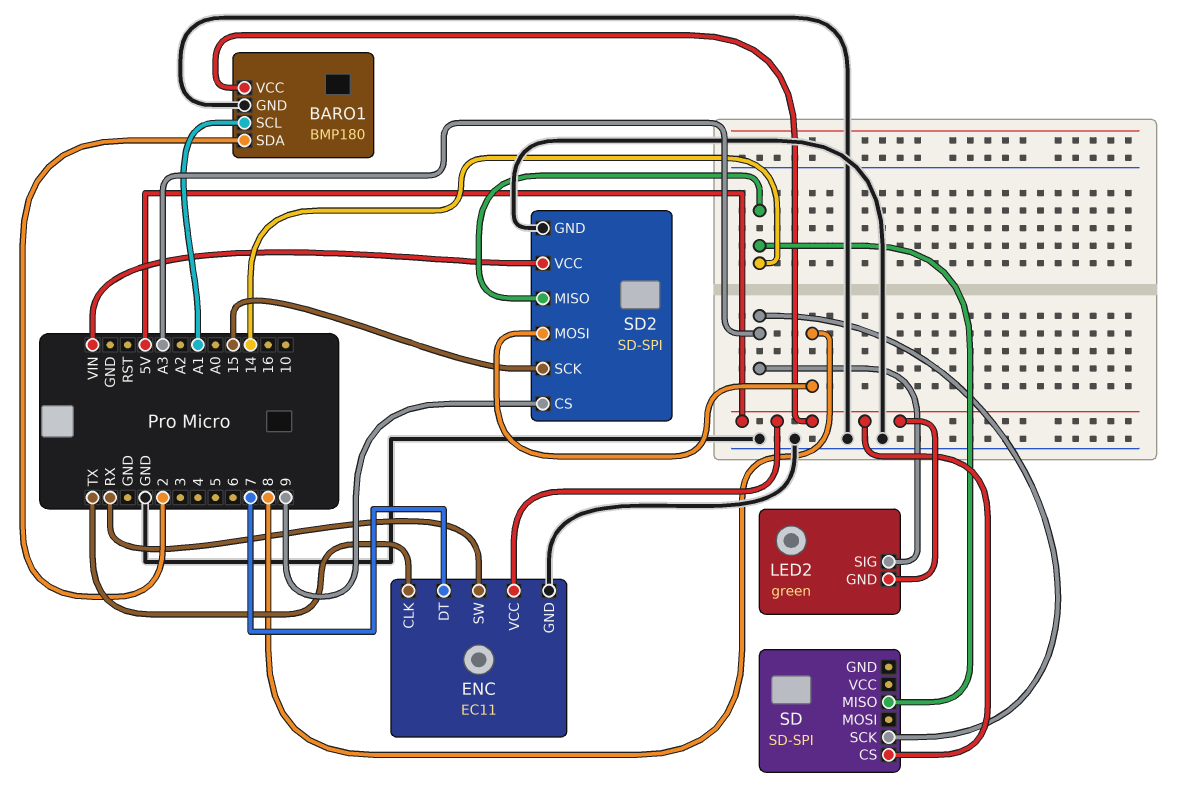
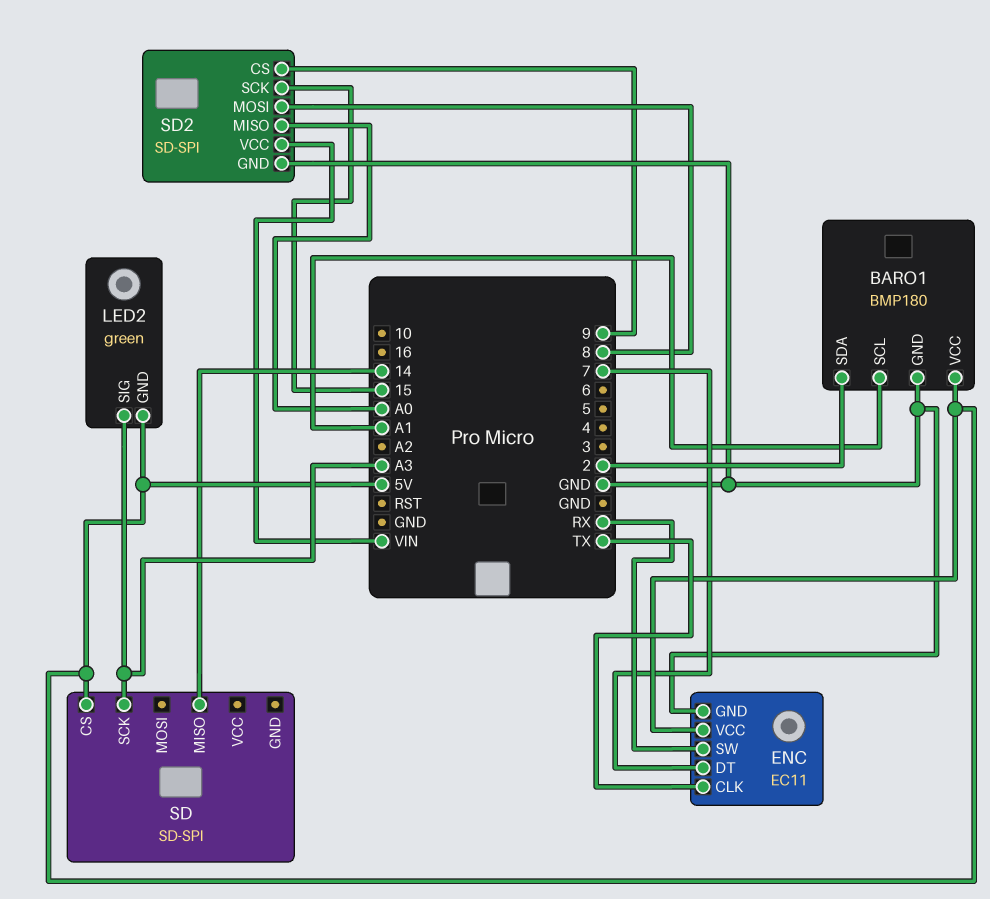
SD2 pin MISO: 14 -> A0

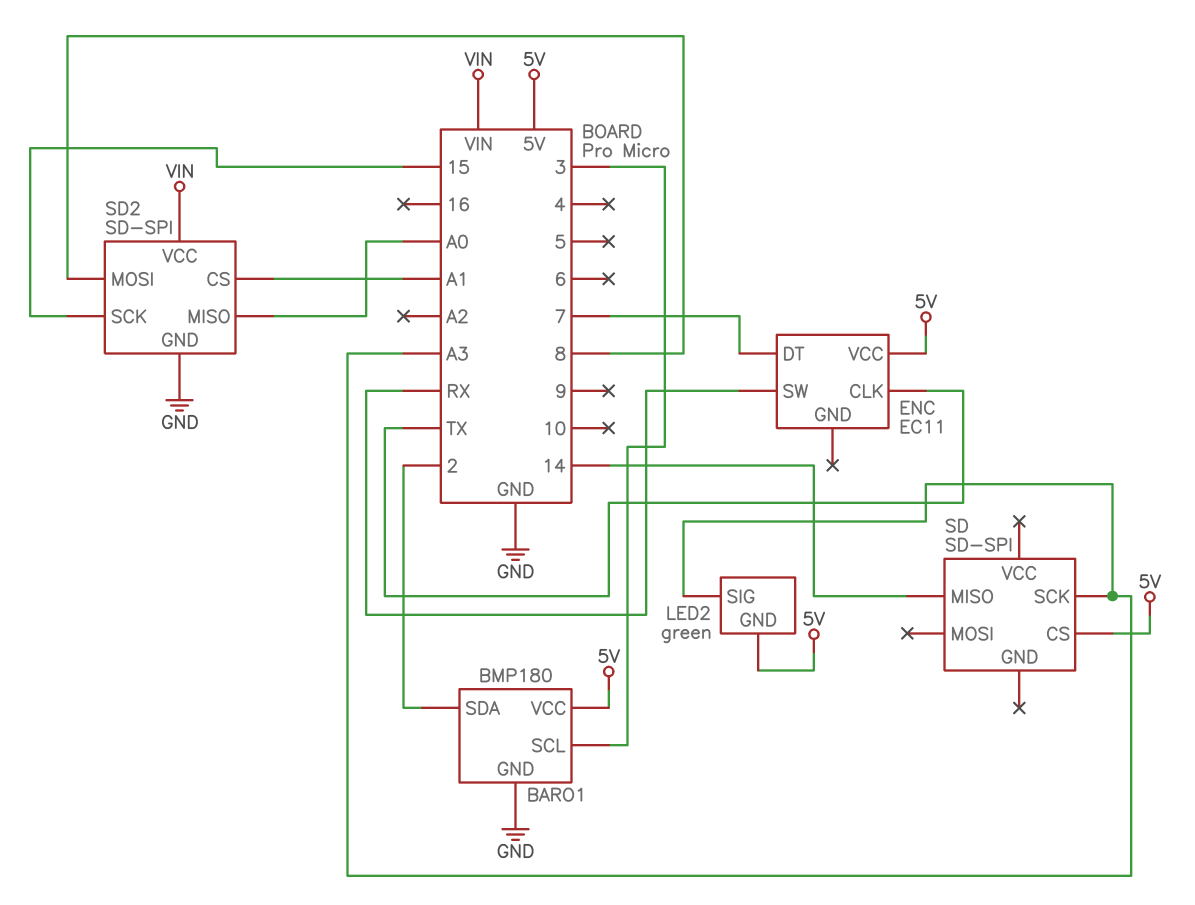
BARO1 pin SCL: A1 -> 3
ENC pin GND: GND -> none
SD2 pin CS: 9 -> A1

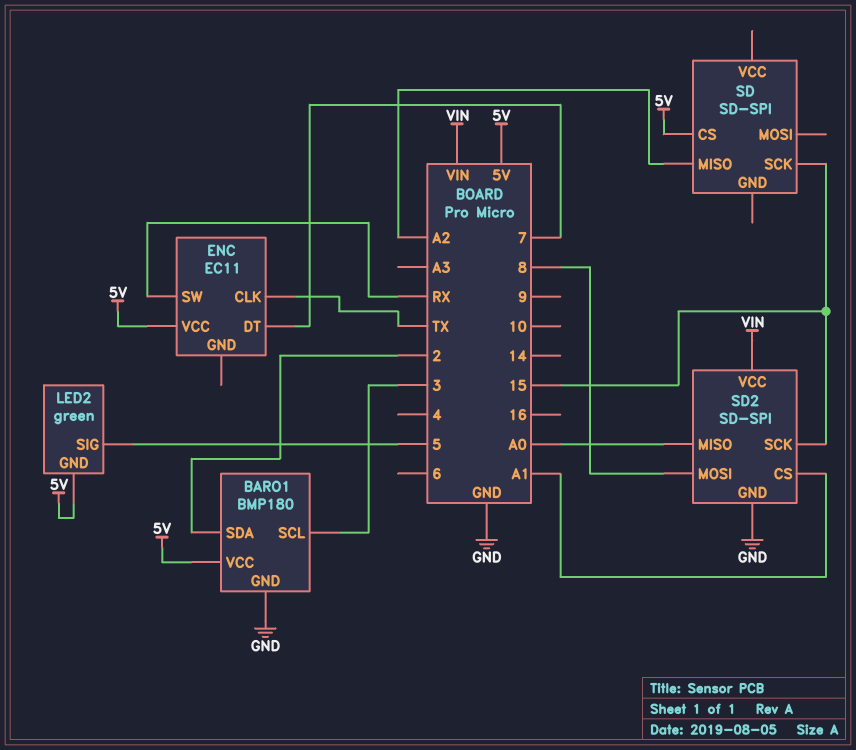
LED2 pin SIG: A3 -> 5
SD pin MISO: 14 -> A2
SD pin SCK: A3 -> 15

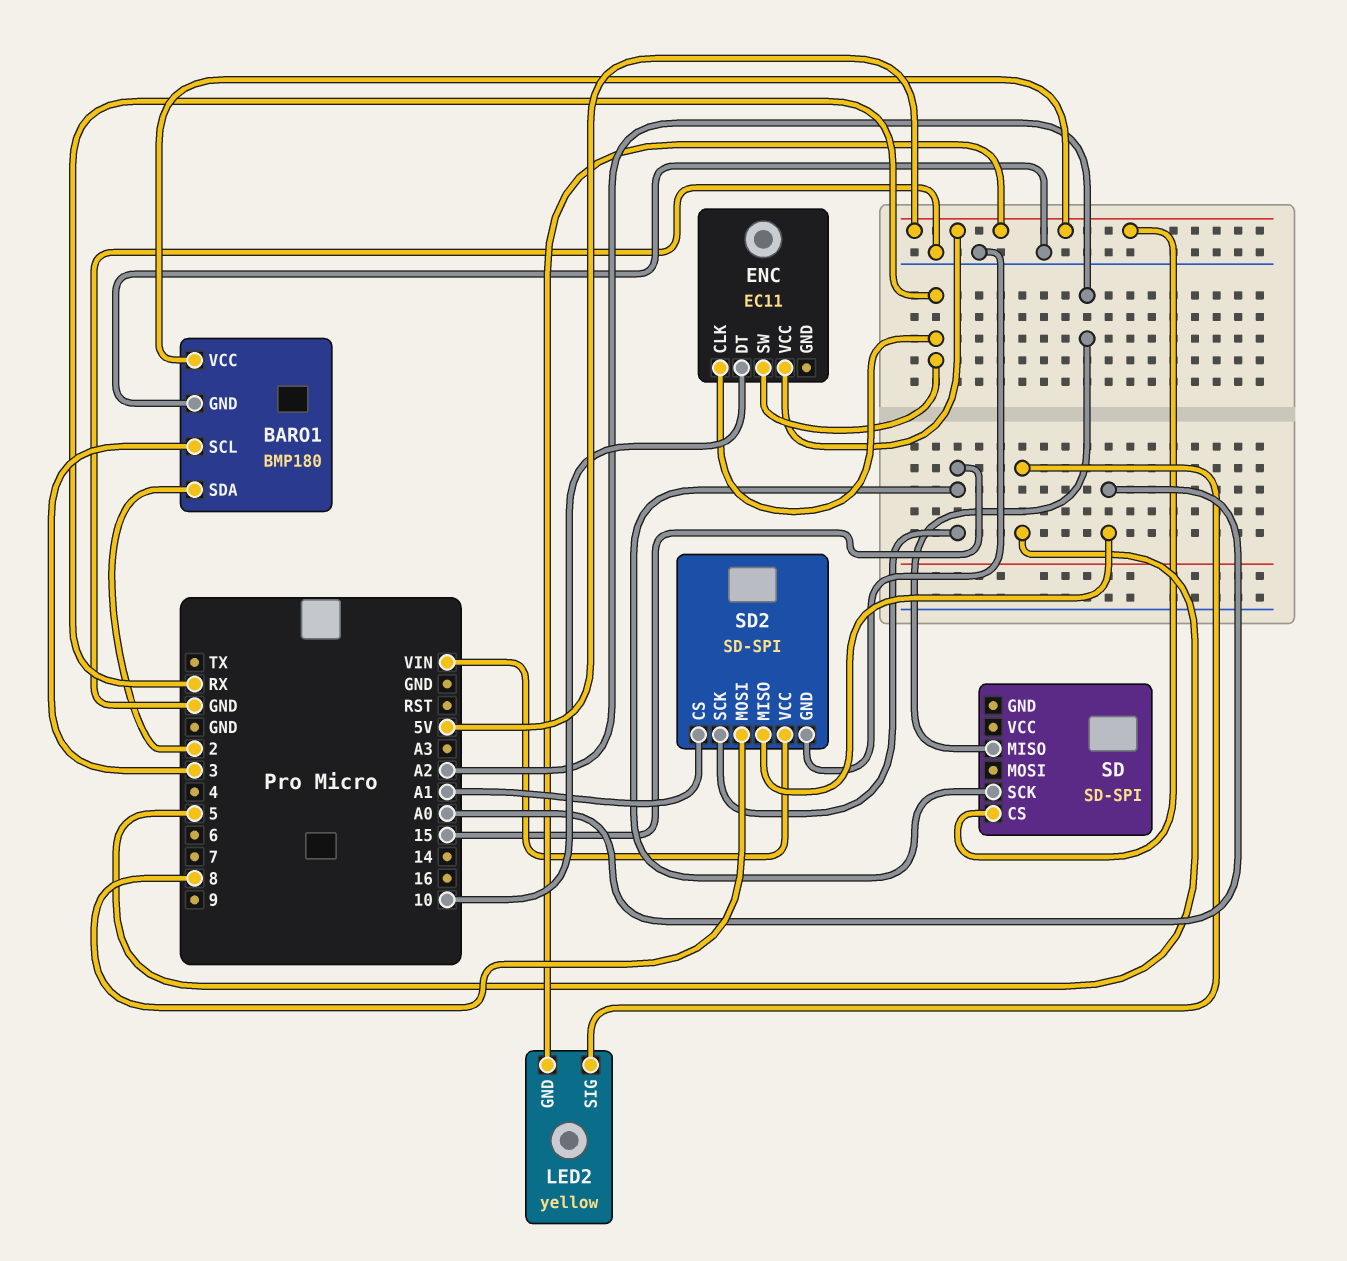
ENC pin CLK: TX -> RX
ENC pin DT: 7 -> 10
LED2: green -> yellow

